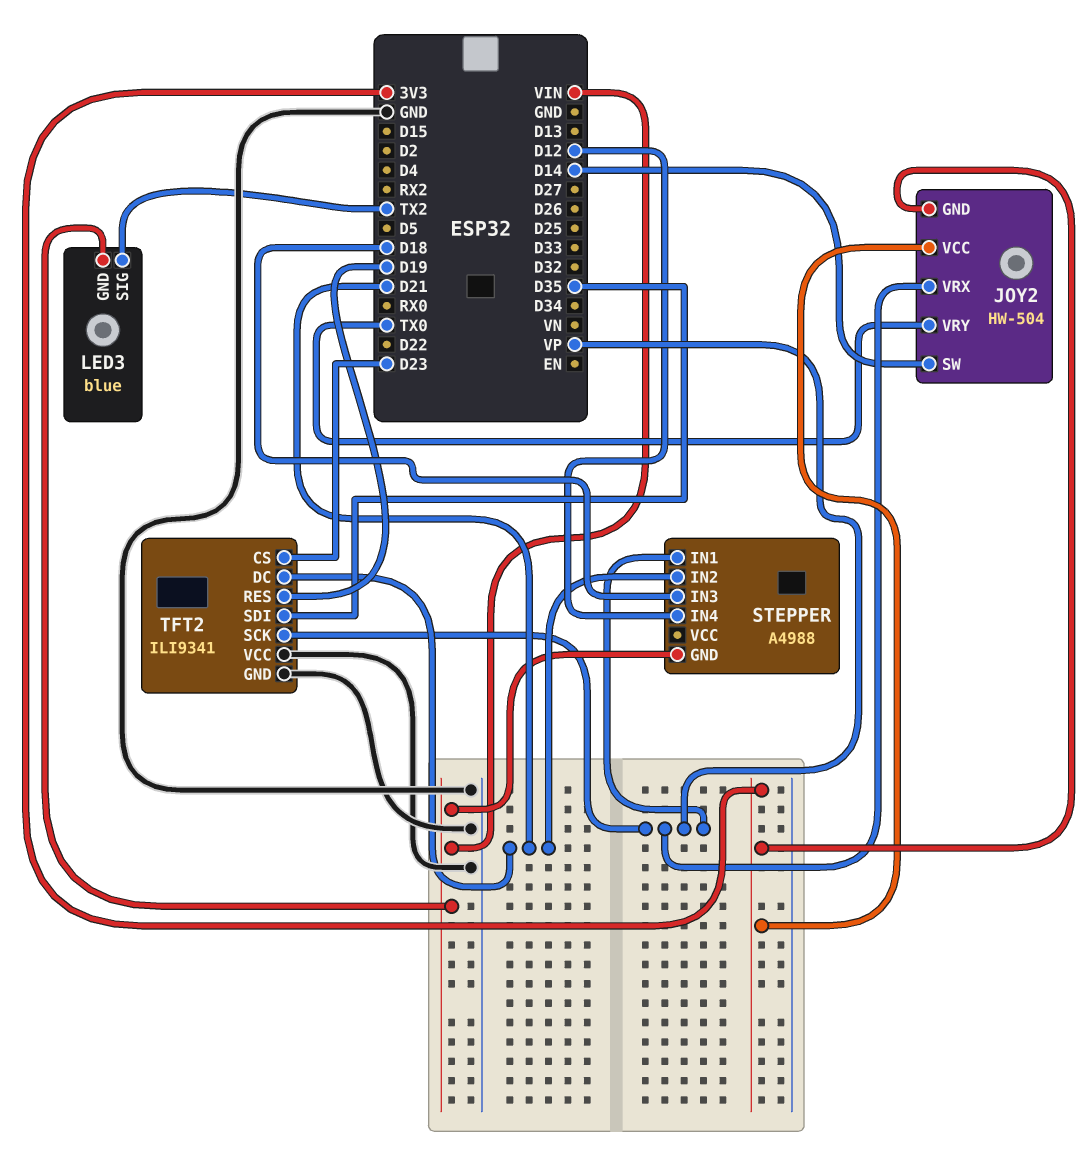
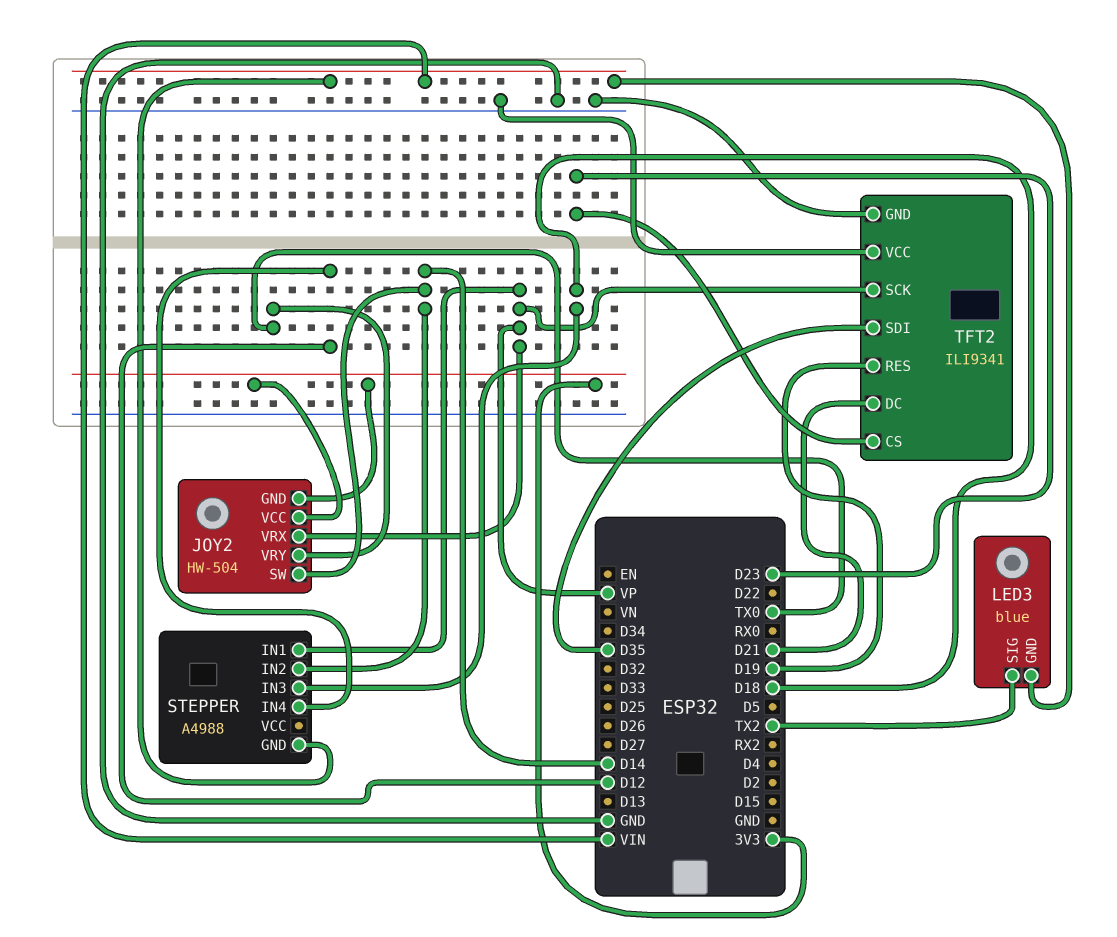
STEPPER pin IN2: D21 -> D14

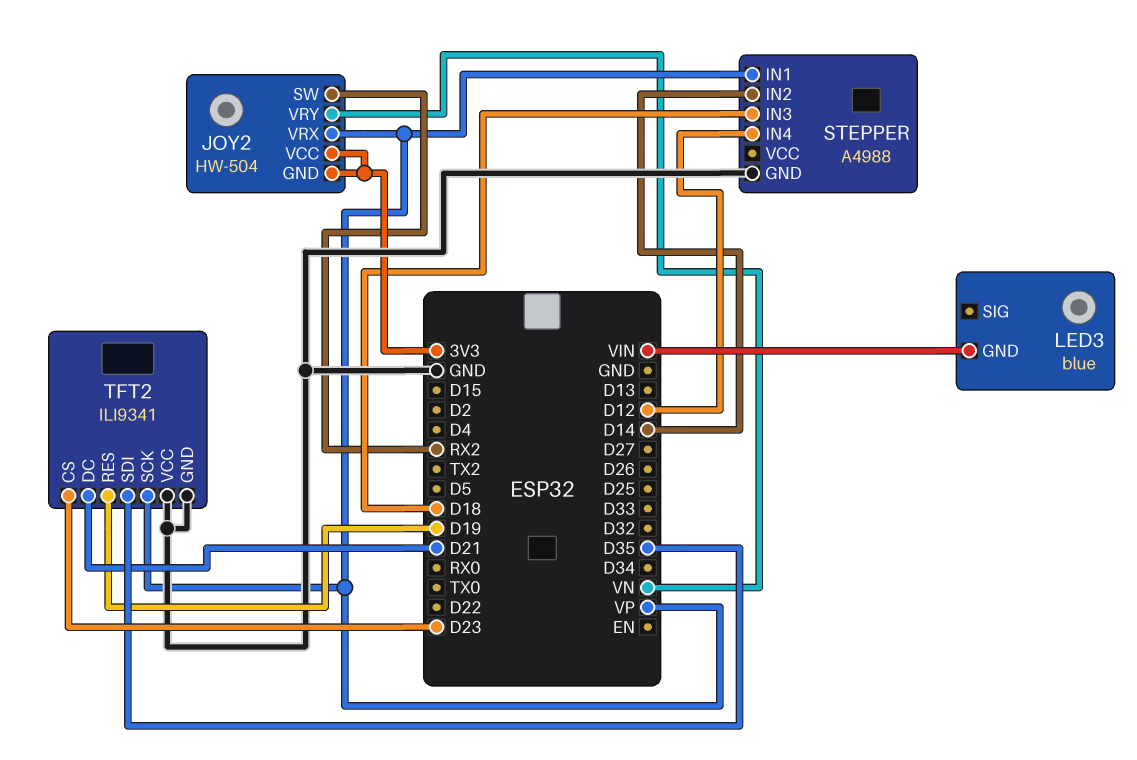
JOY2 pin SW: D14 -> RX2
JOY2 pin VRY: TX0 -> VN
LED3 pin SIG: TX2 -> none
STEPPER pin GND: VIN -> GND

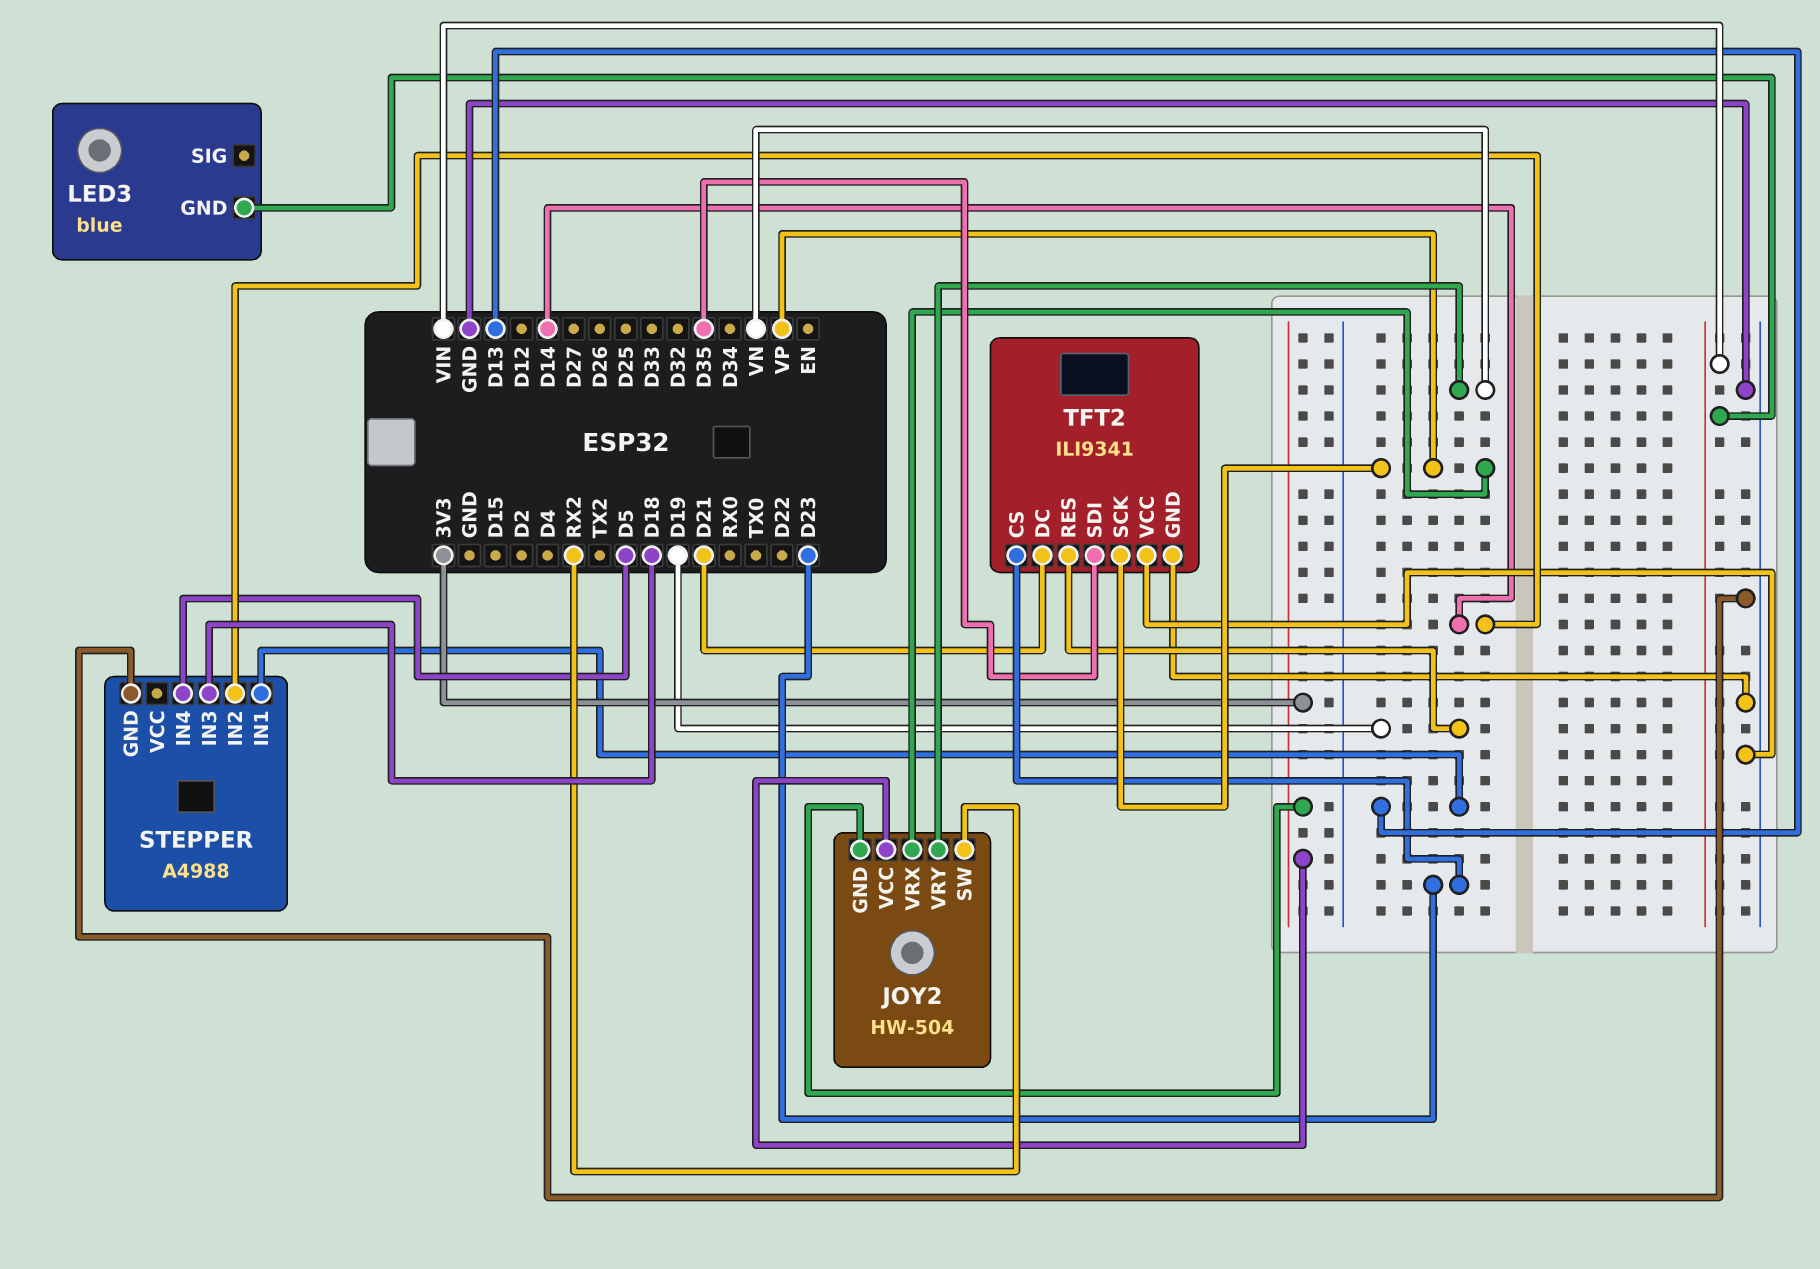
STEPPER pin IN1: VP -> D13
STEPPER pin IN4: D12 -> D5

